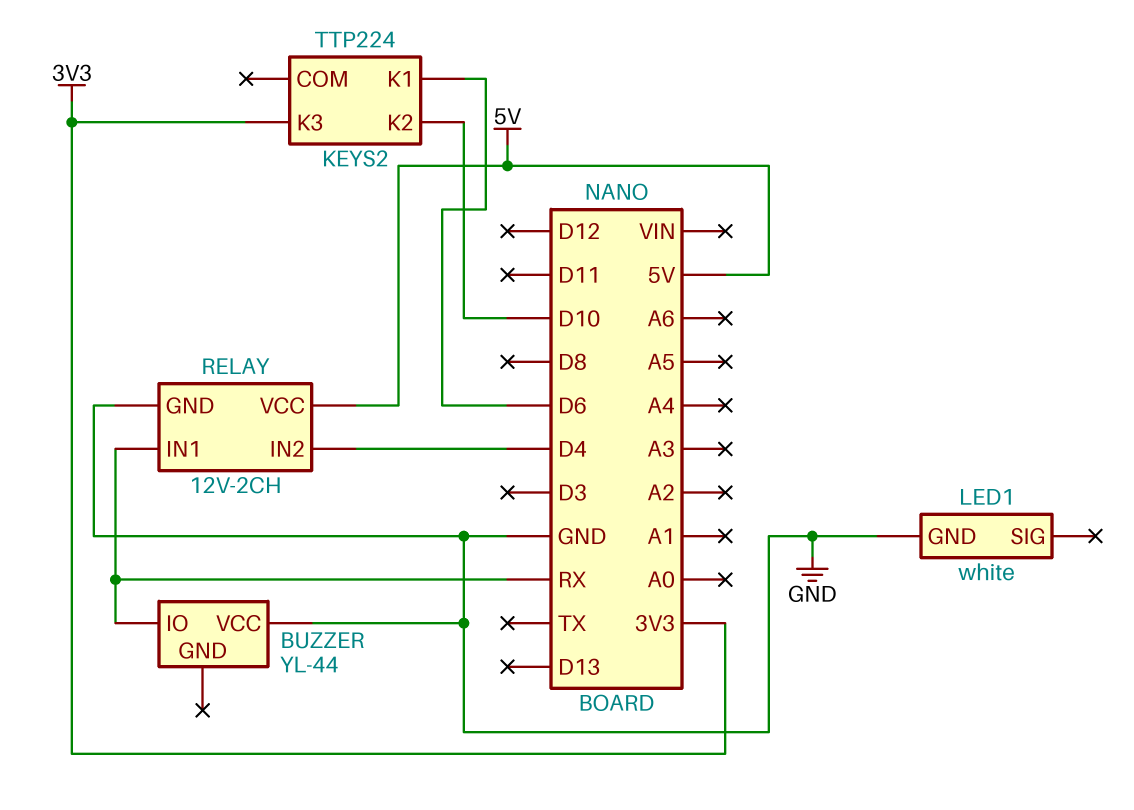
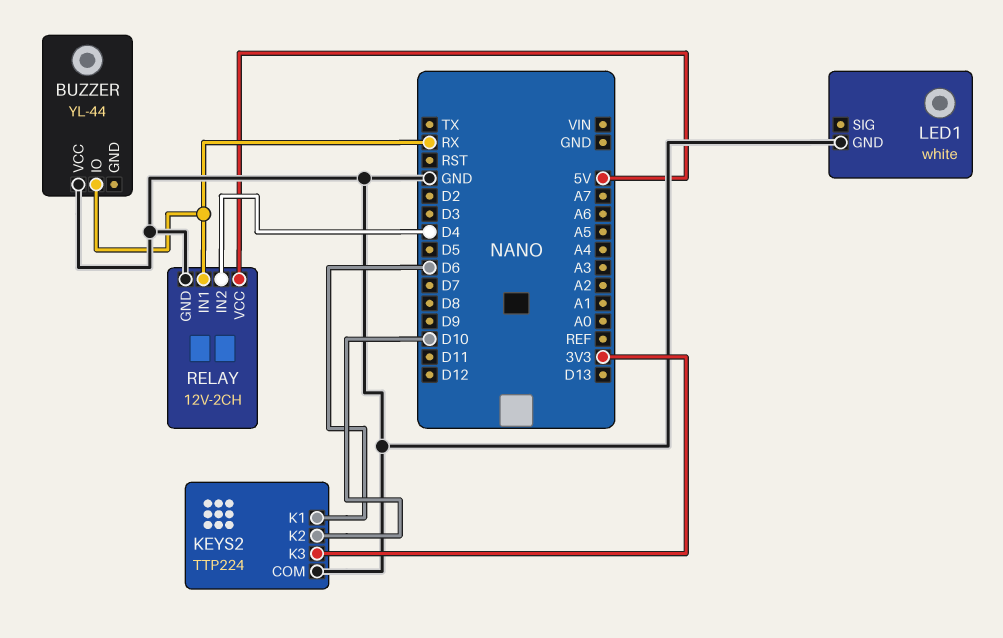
KEYS2 pin COM: none -> GND

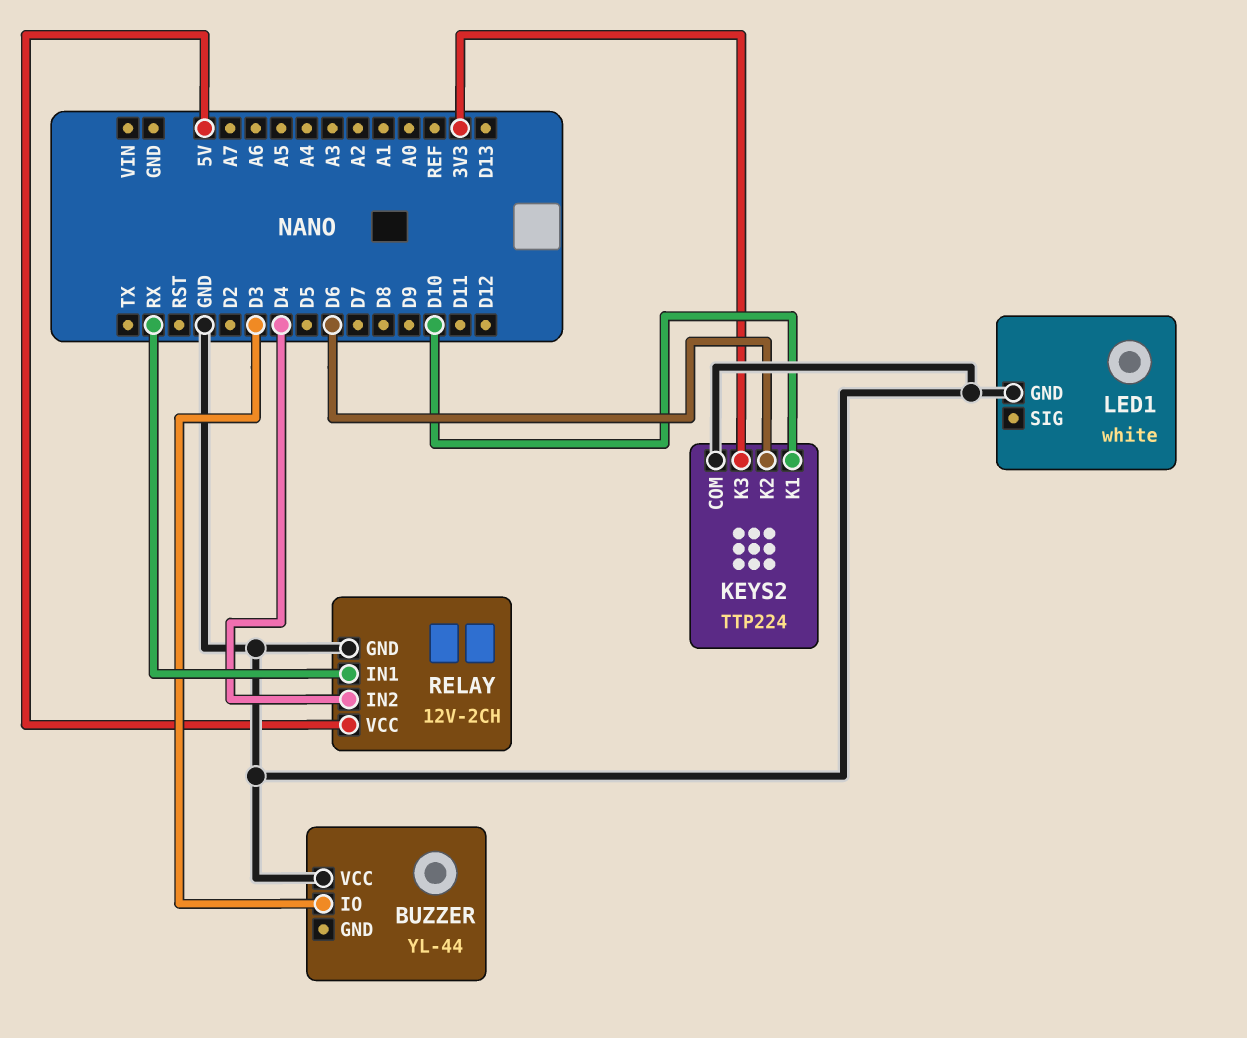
BUZZER pin IO: RX -> D3
KEYS2 pin K1: D6 -> D10
KEYS2 pin K2: D10 -> D6

